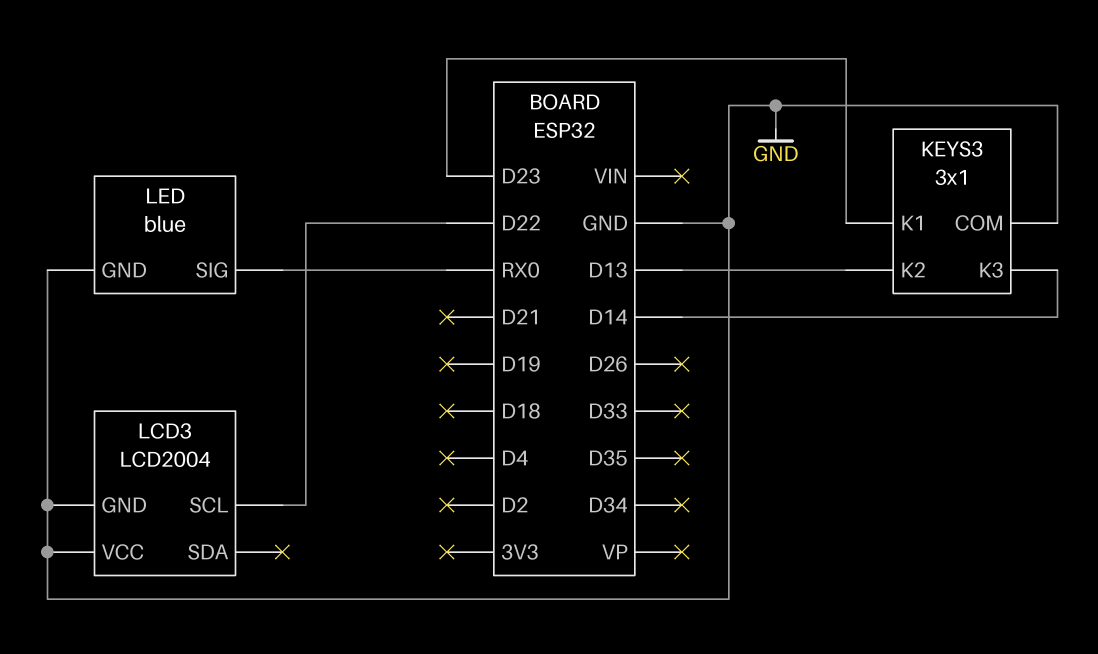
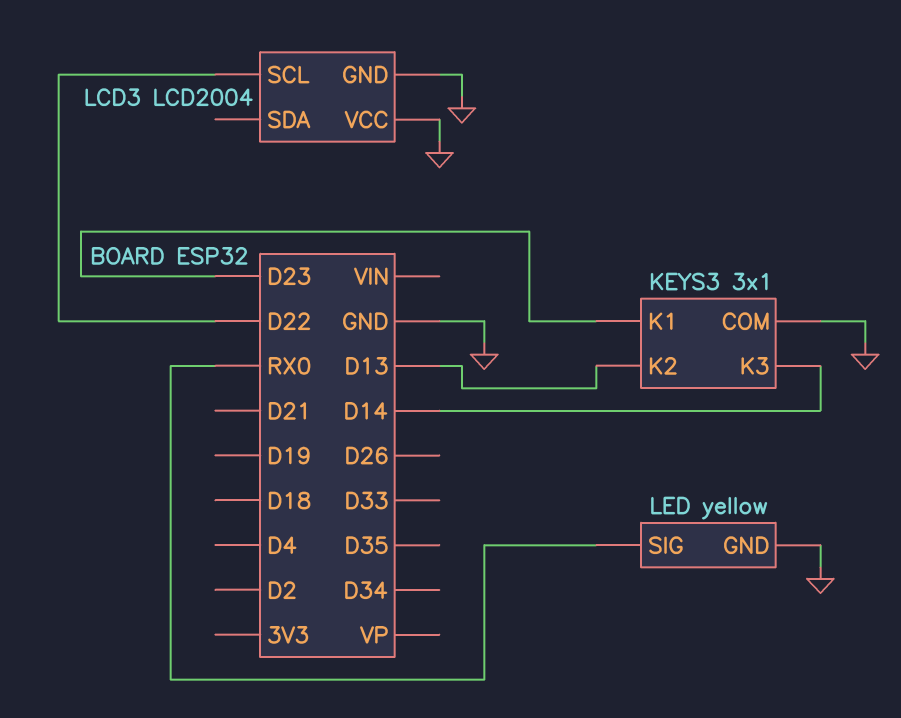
LED: blue -> yellow

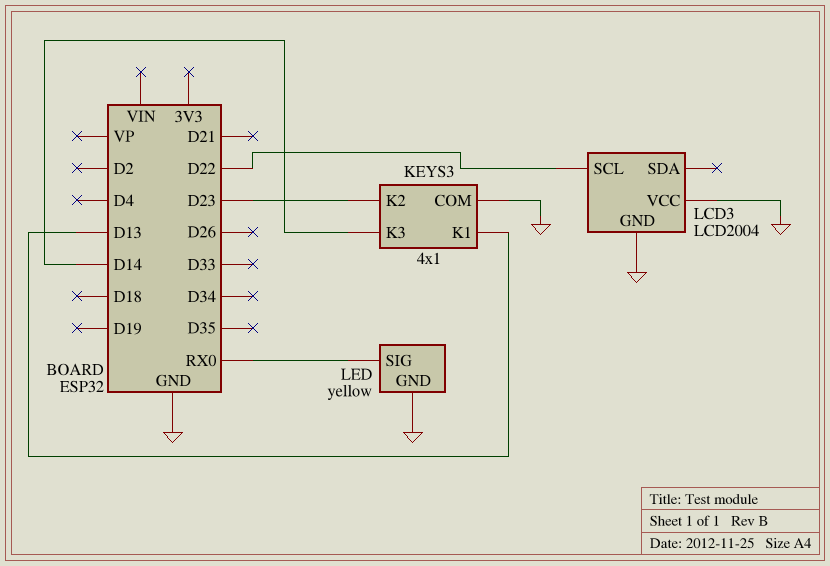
KEYS3: 3x1 -> 4x1
KEYS3 pin K1: D23 -> D13
KEYS3 pin K2: D13 -> D23

